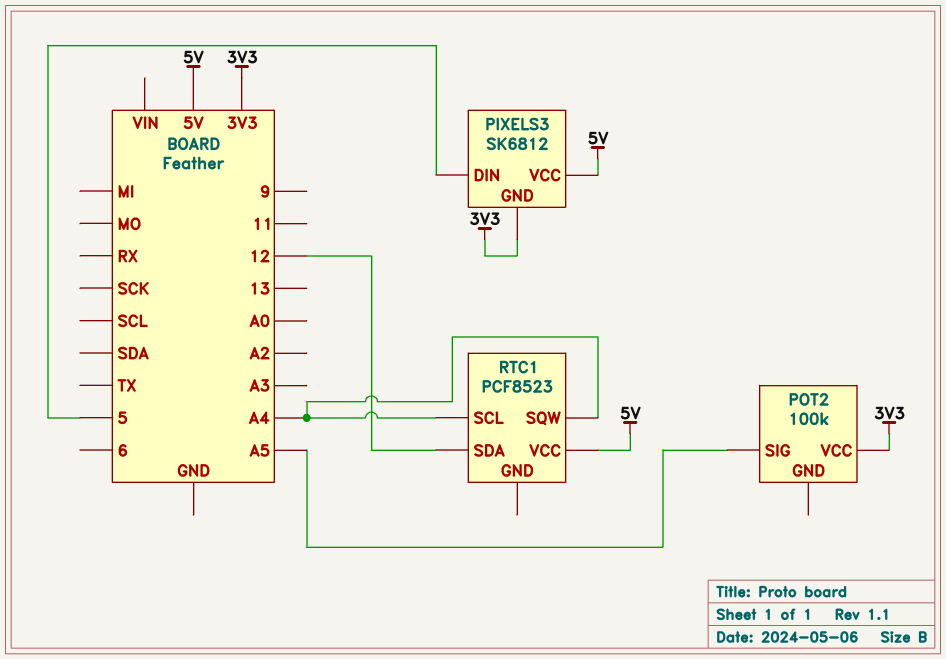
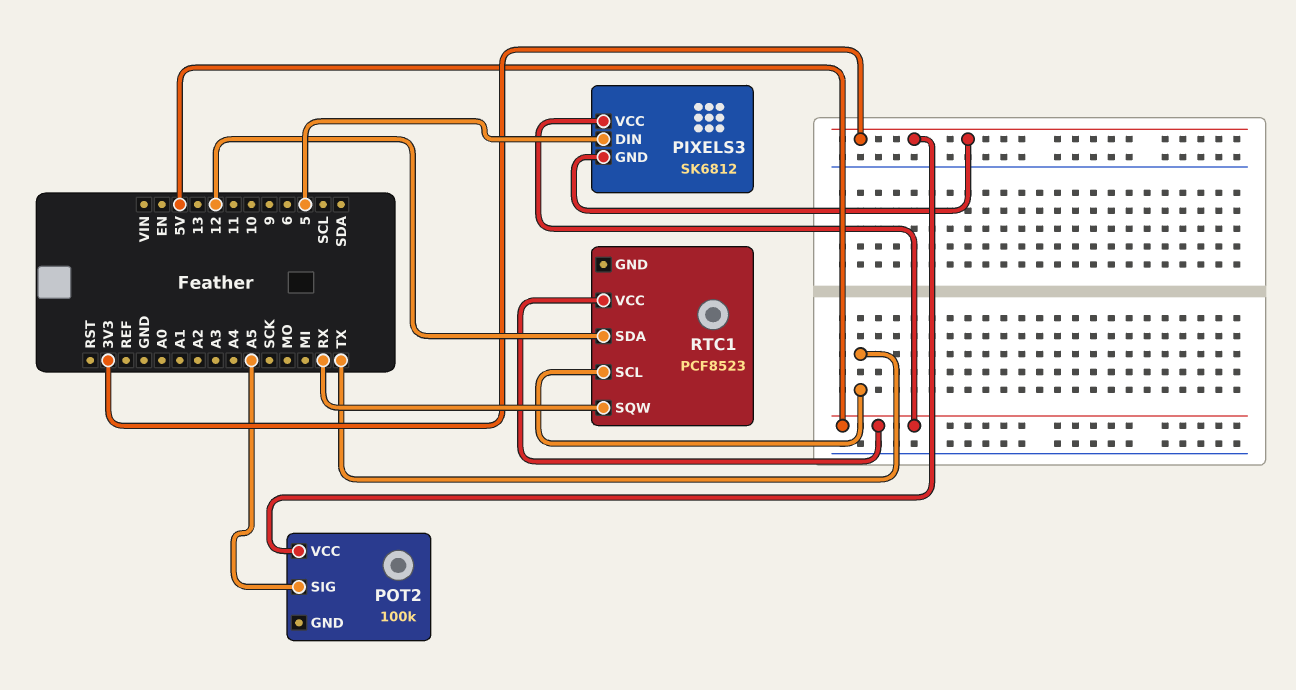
RTC1 pin SCL: A4 -> TX
RTC1 pin SQW: A4 -> RX

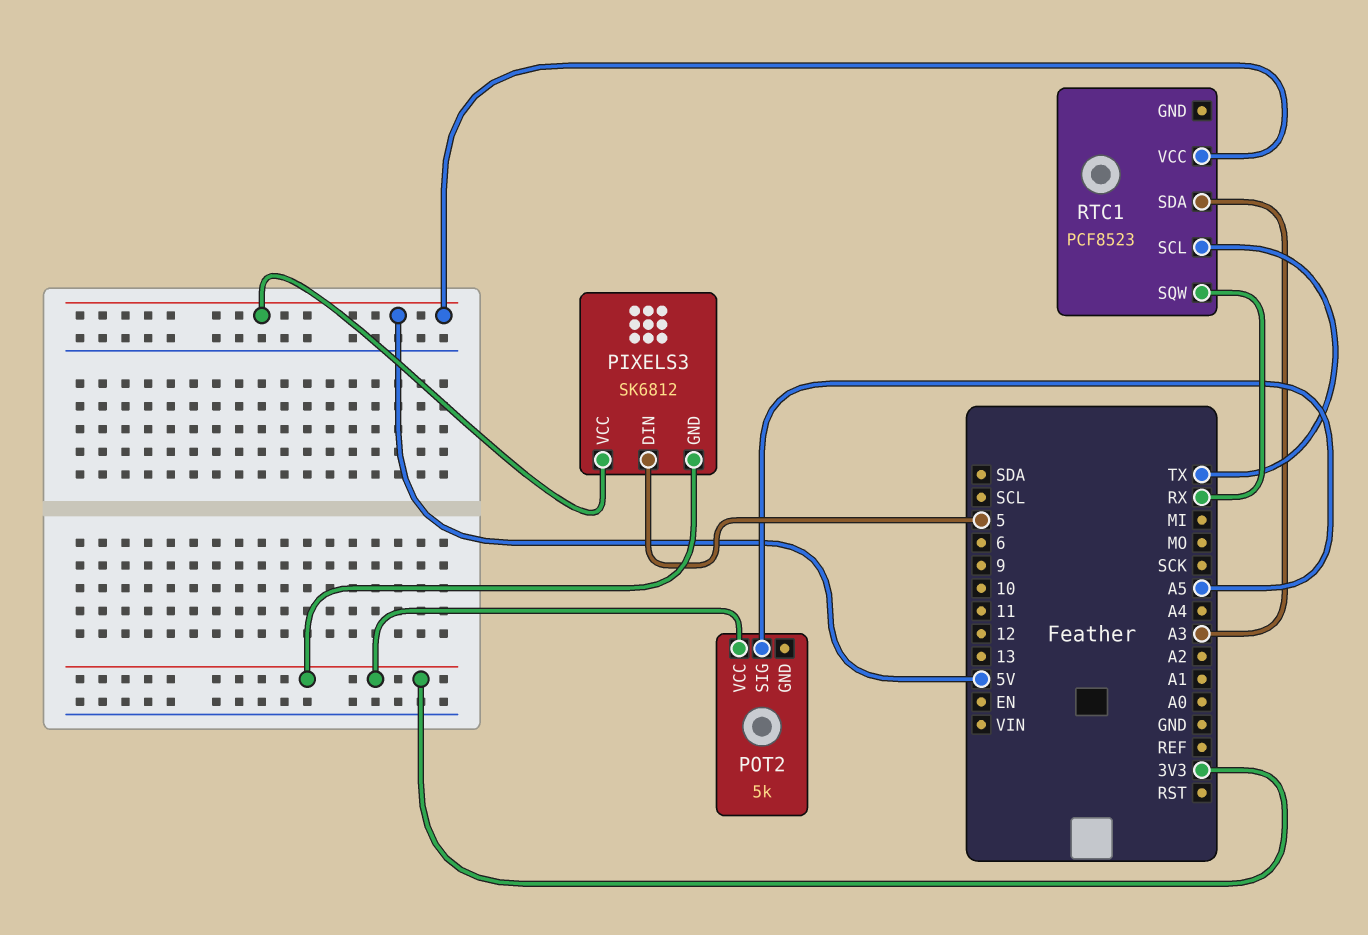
POT2: 100k -> 5k
RTC1 pin SDA: 12 -> A3

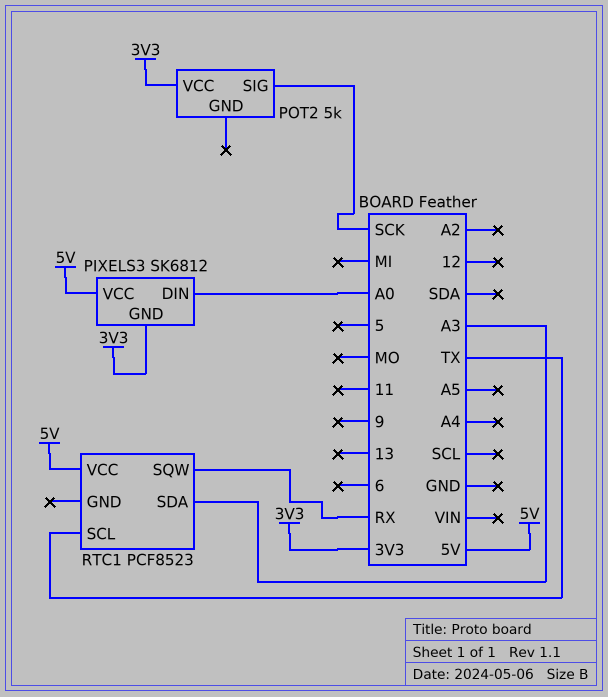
PIXELS3 pin DIN: 5 -> A0
POT2 pin SIG: A5 -> SCK

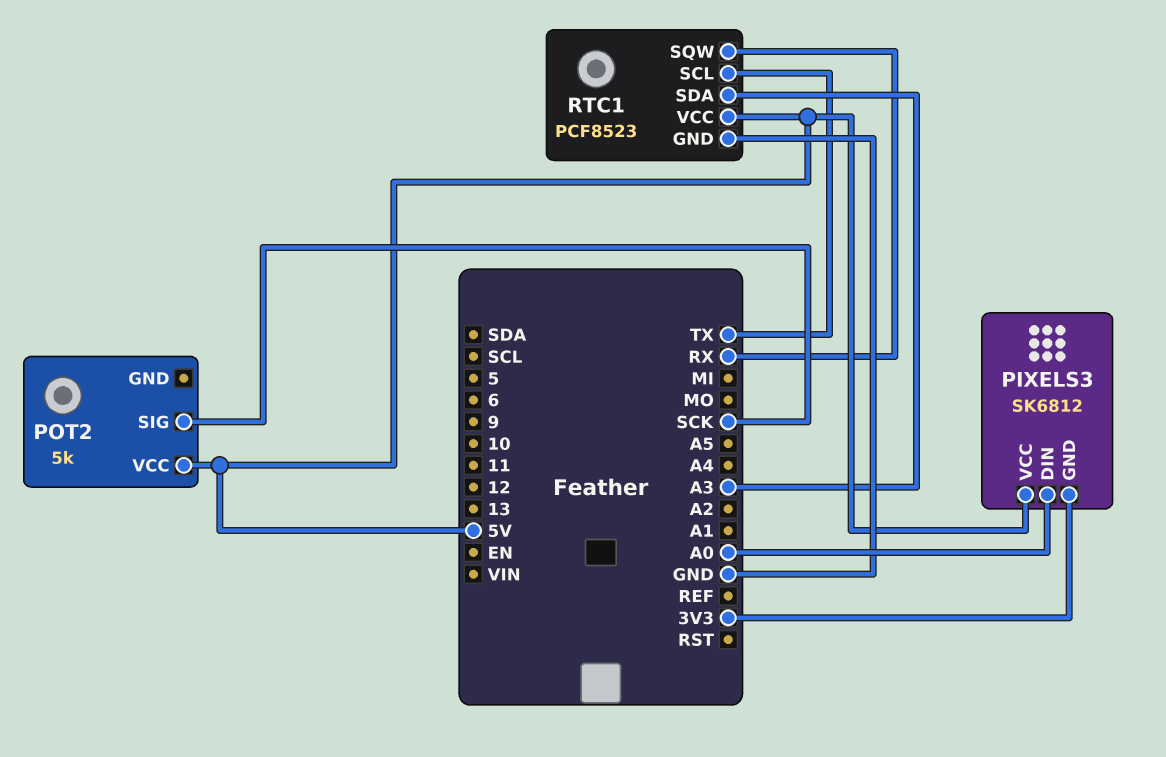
POT2 pin VCC: 3V3 -> 5V
RTC1 pin GND: none -> GND

